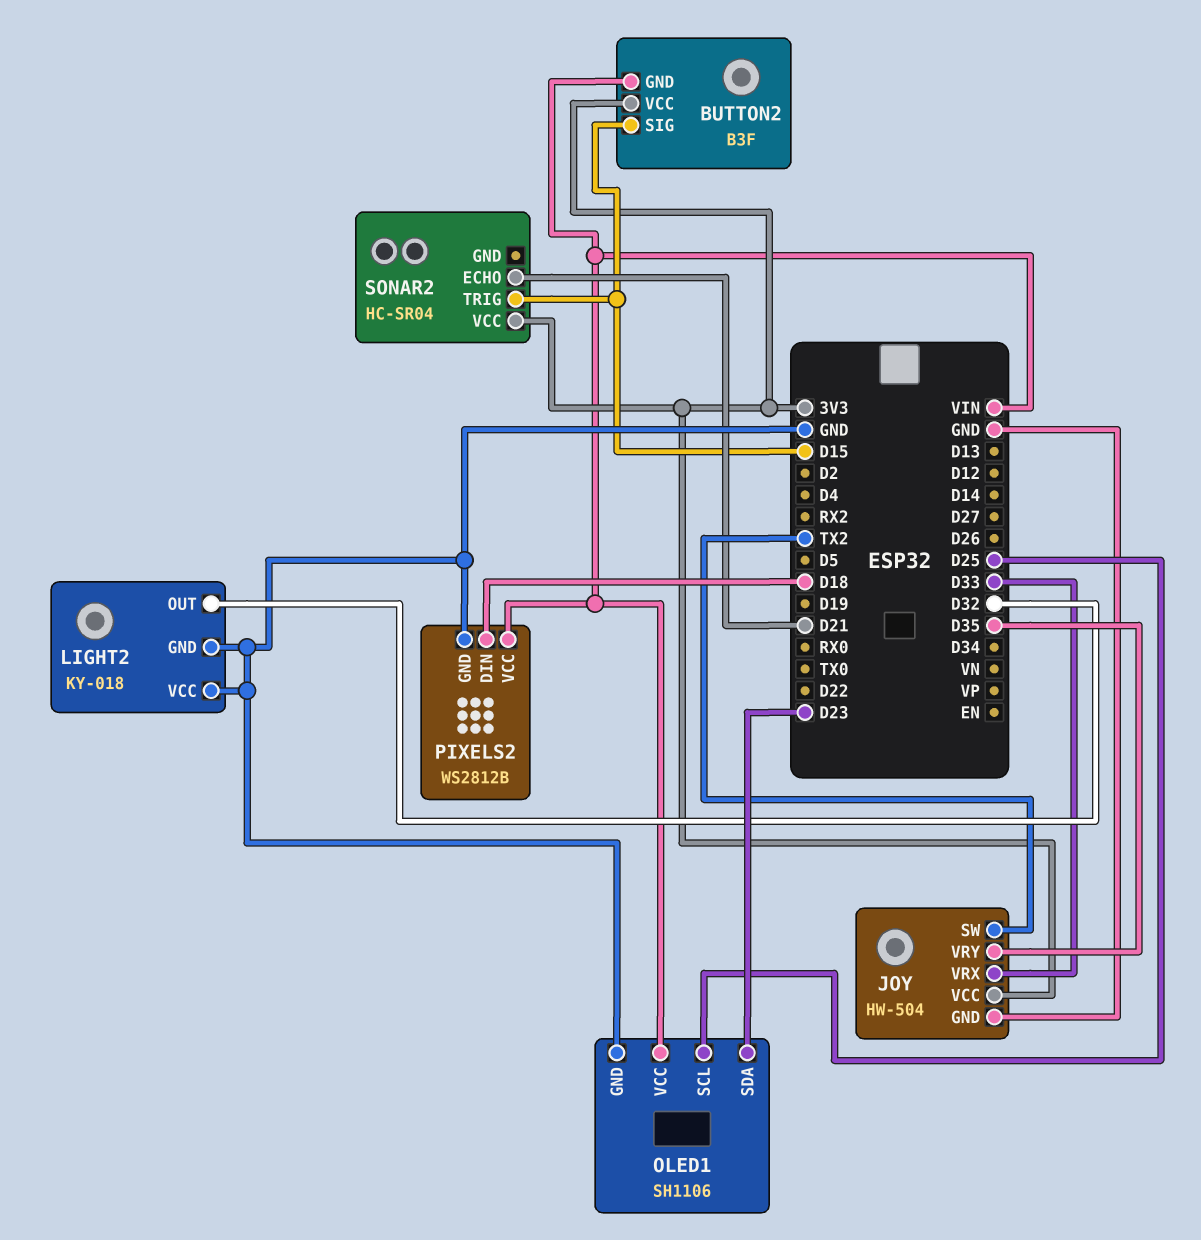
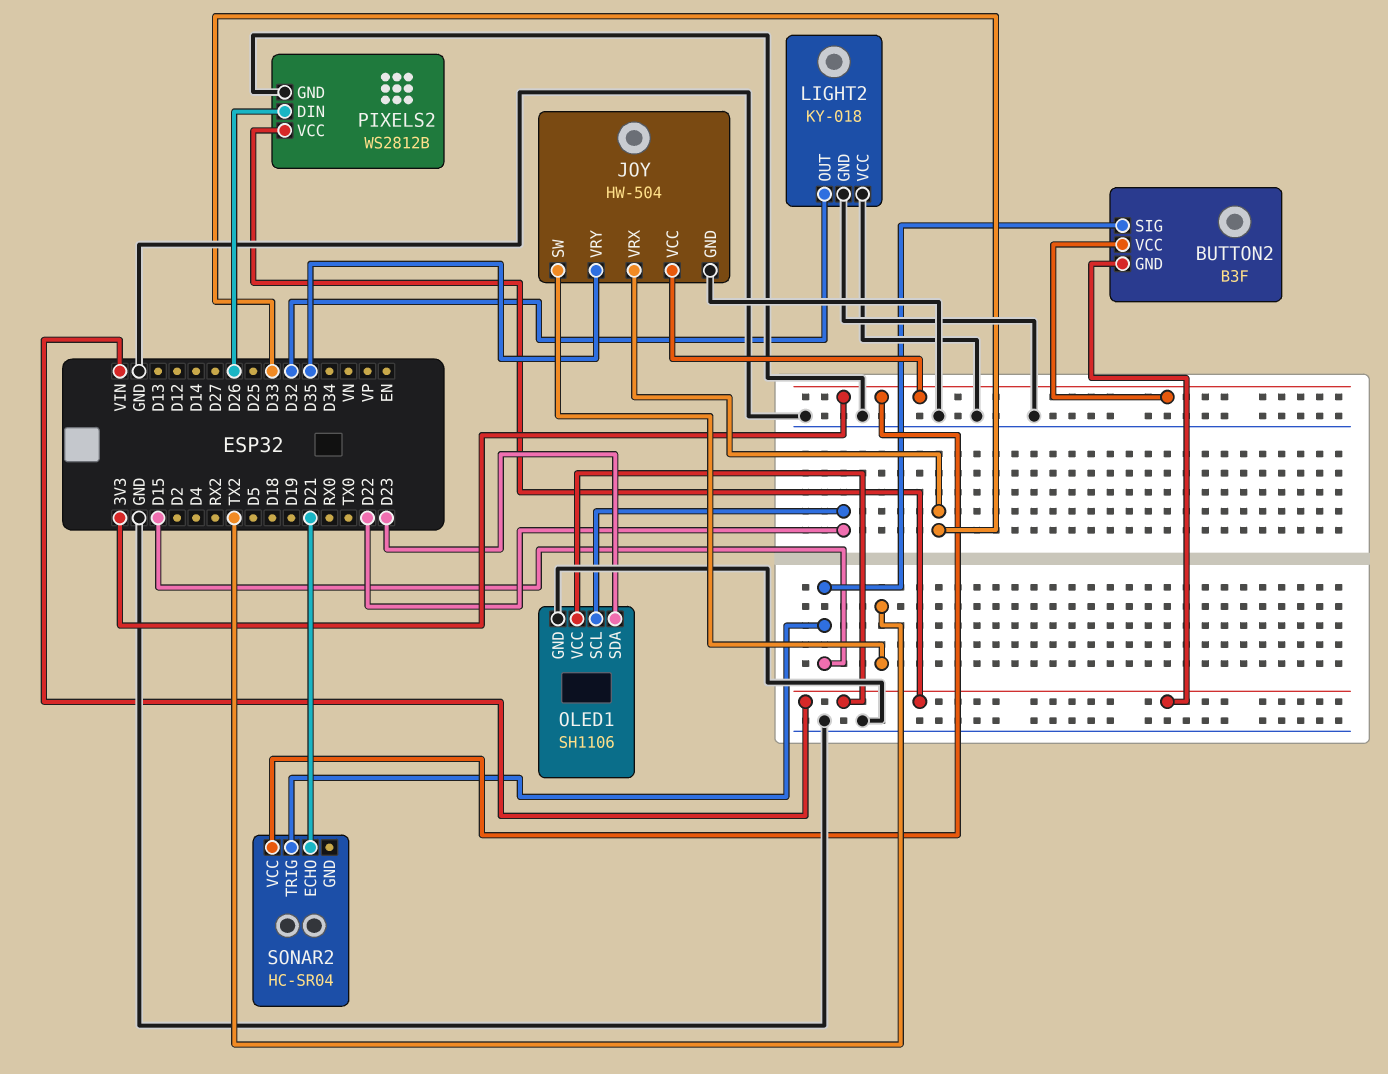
OLED1 pin SCL: D25 -> D22
PIXELS2 pin DIN: D18 -> D26

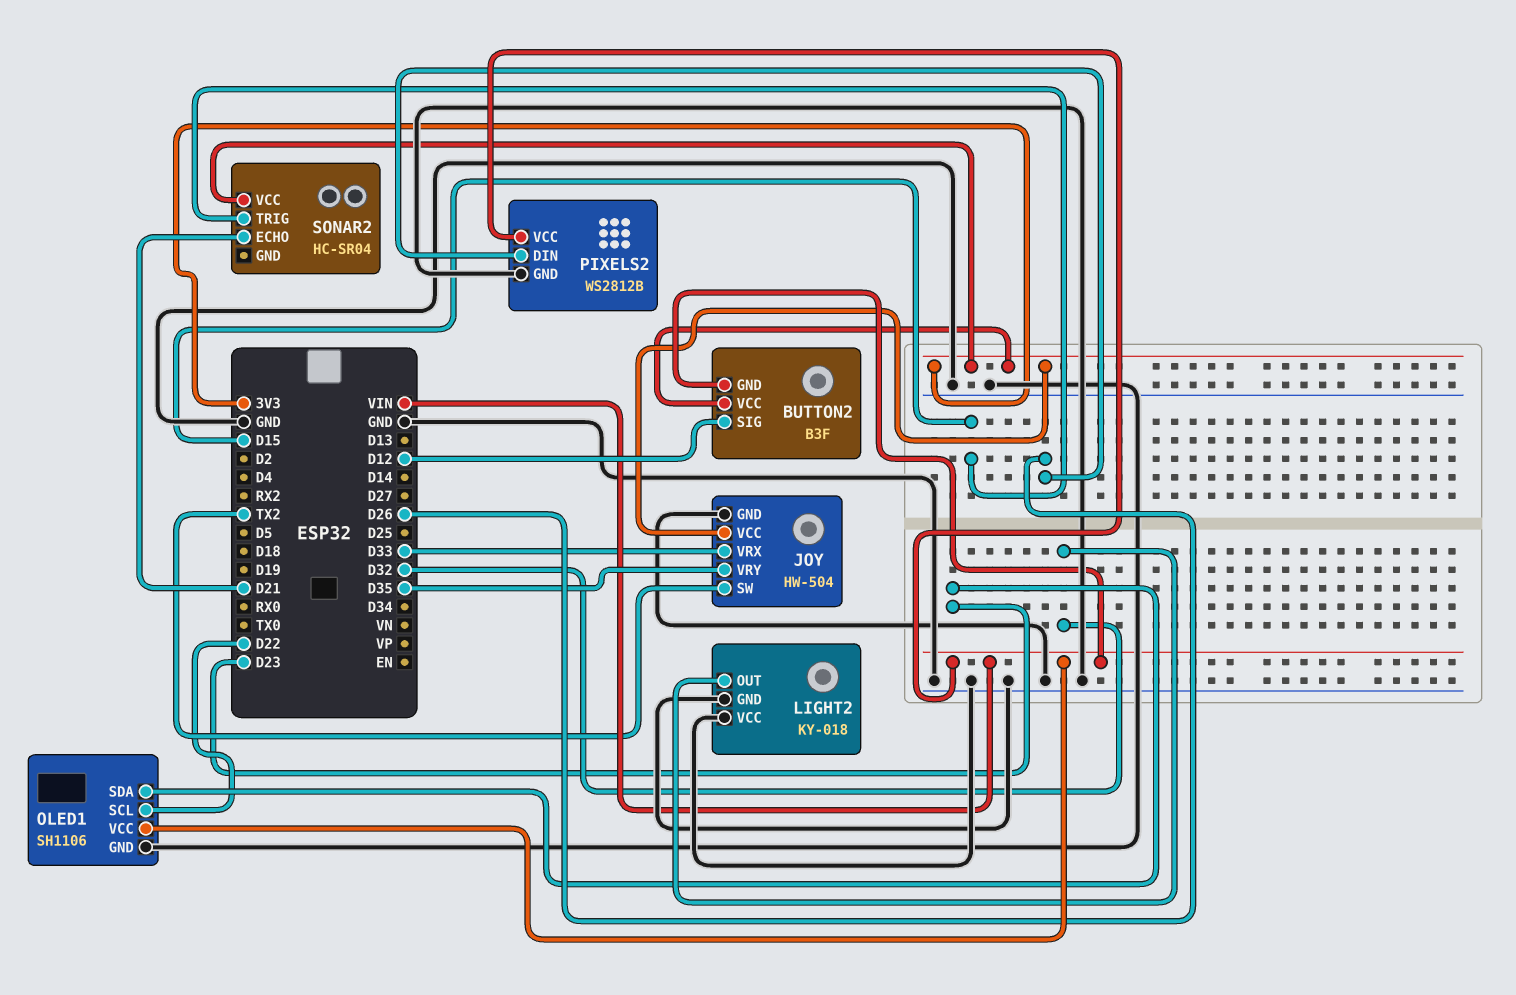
BUTTON2 pin SIG: D15 -> D12

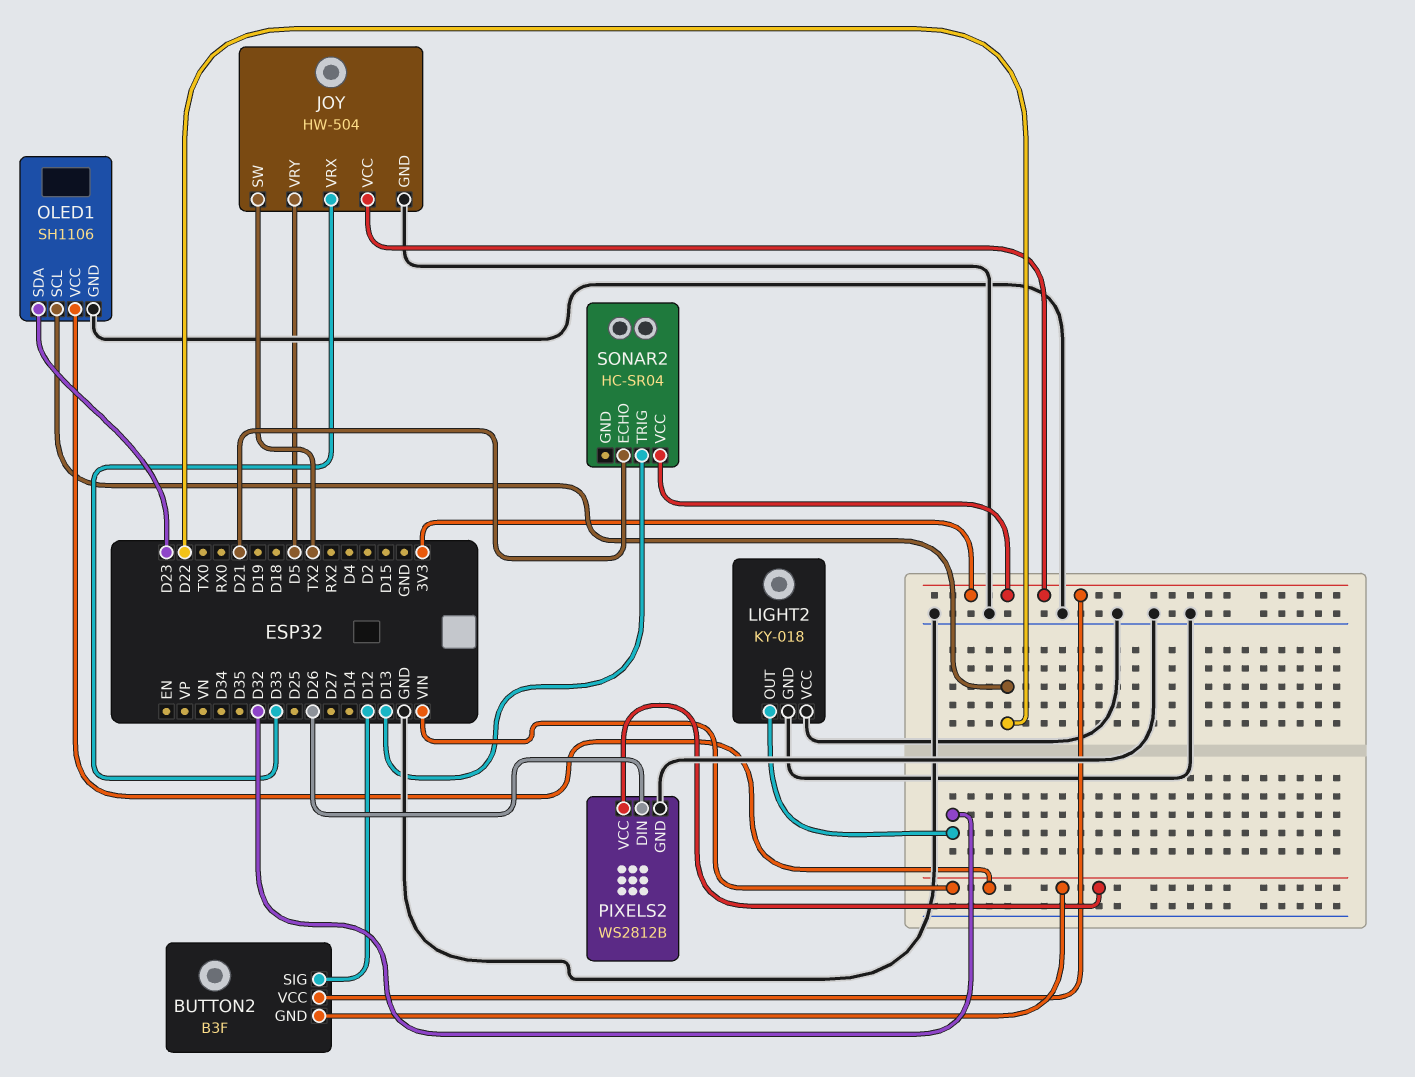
JOY pin VRY: D35 -> D5
SONAR2 pin TRIG: D15 -> D13

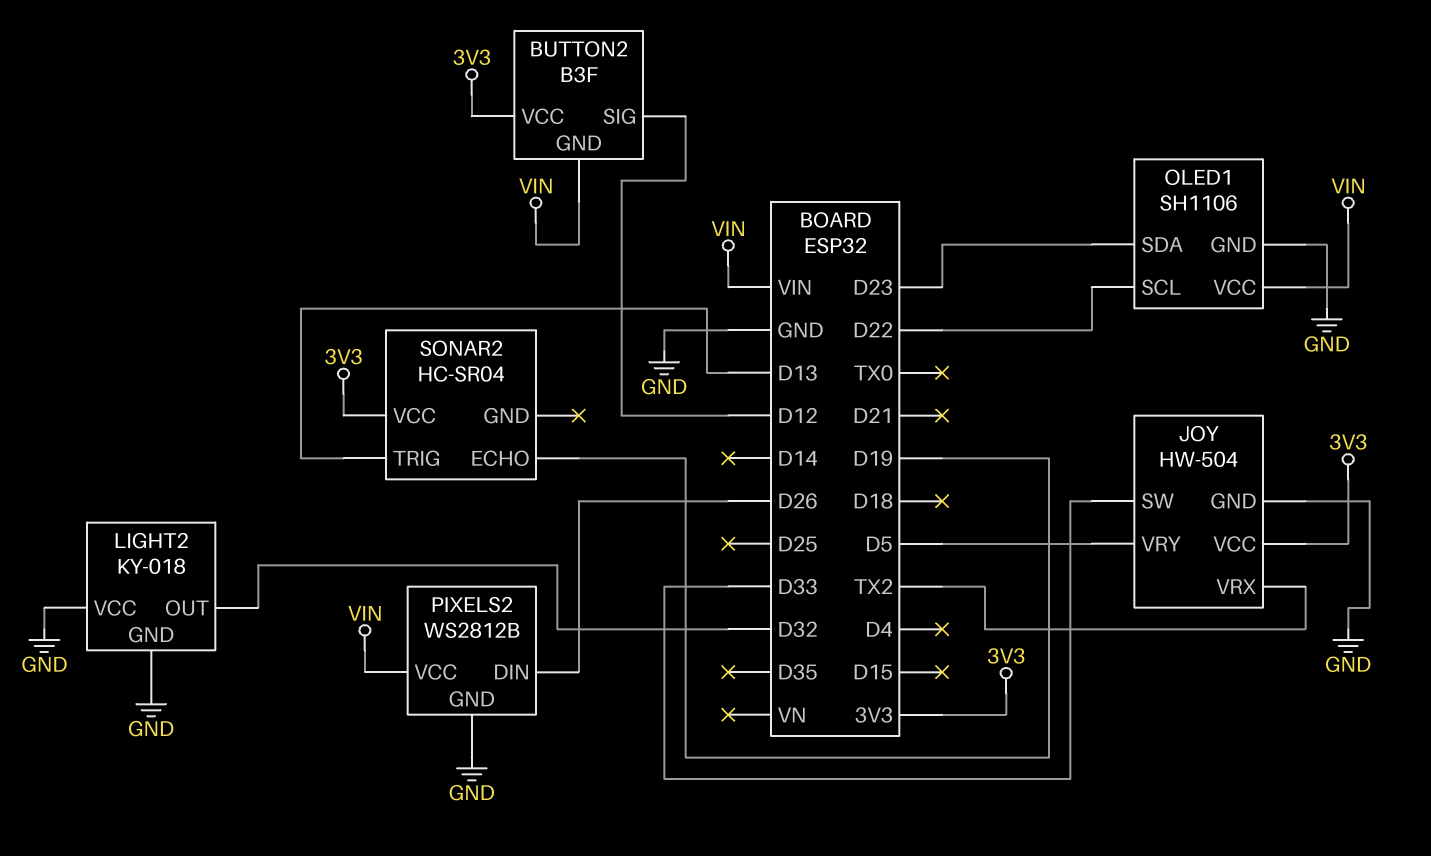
JOY pin SW: TX2 -> D33
JOY pin VRX: D33 -> TX2
SONAR2 pin ECHO: D21 -> D19

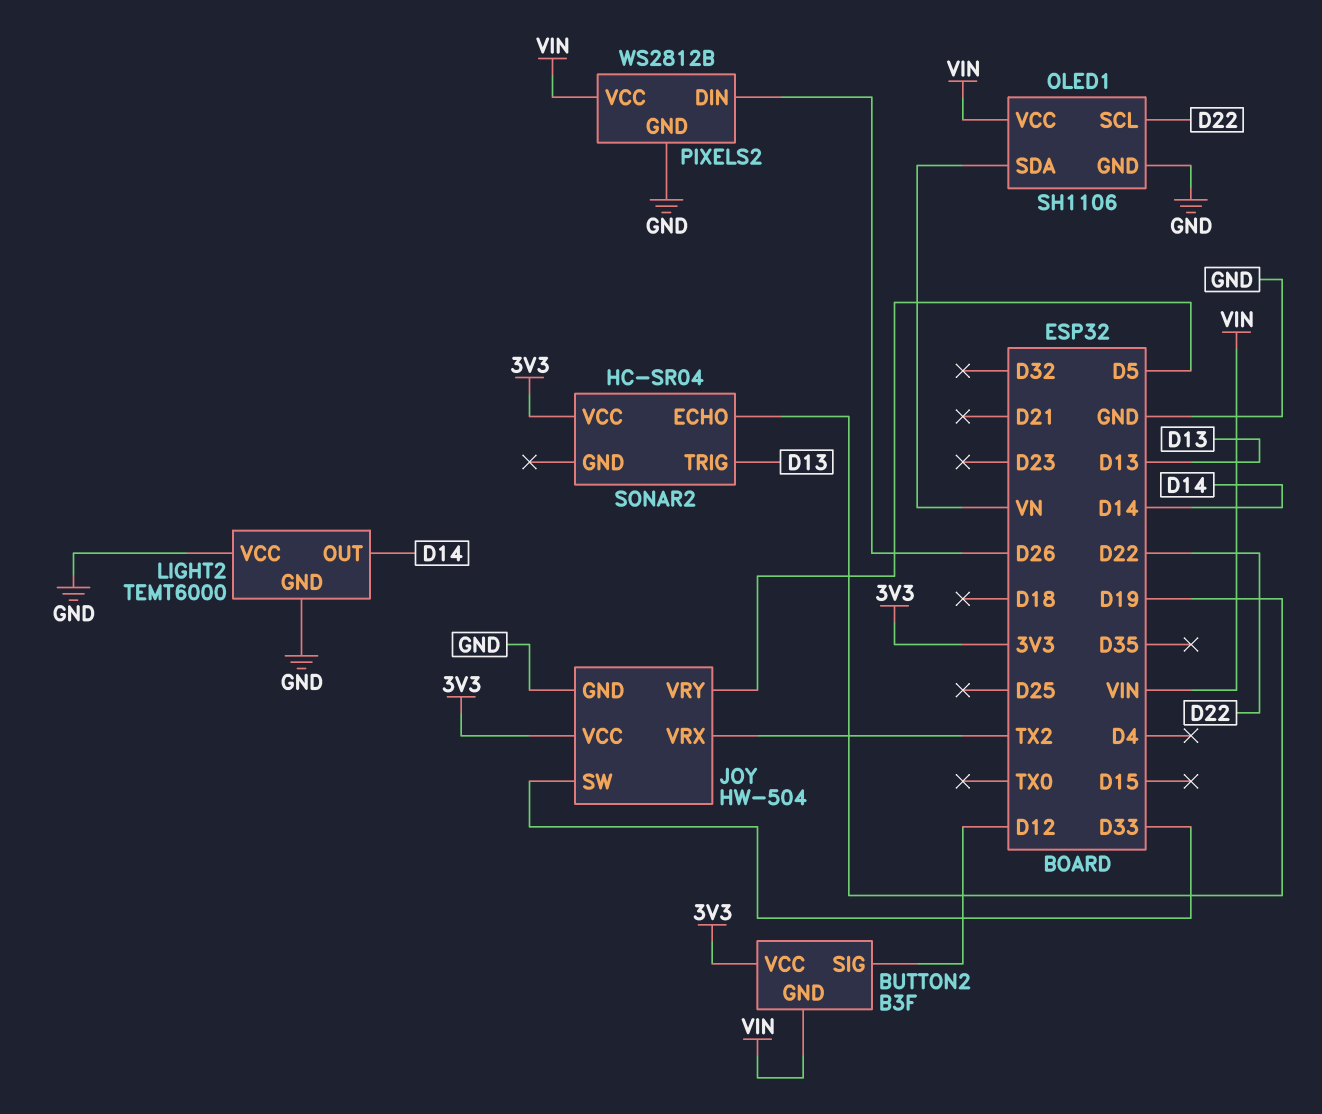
LIGHT2: KY-018 -> TEMT6000
LIGHT2 pin OUT: D32 -> D14
OLED1 pin SDA: D23 -> VN

